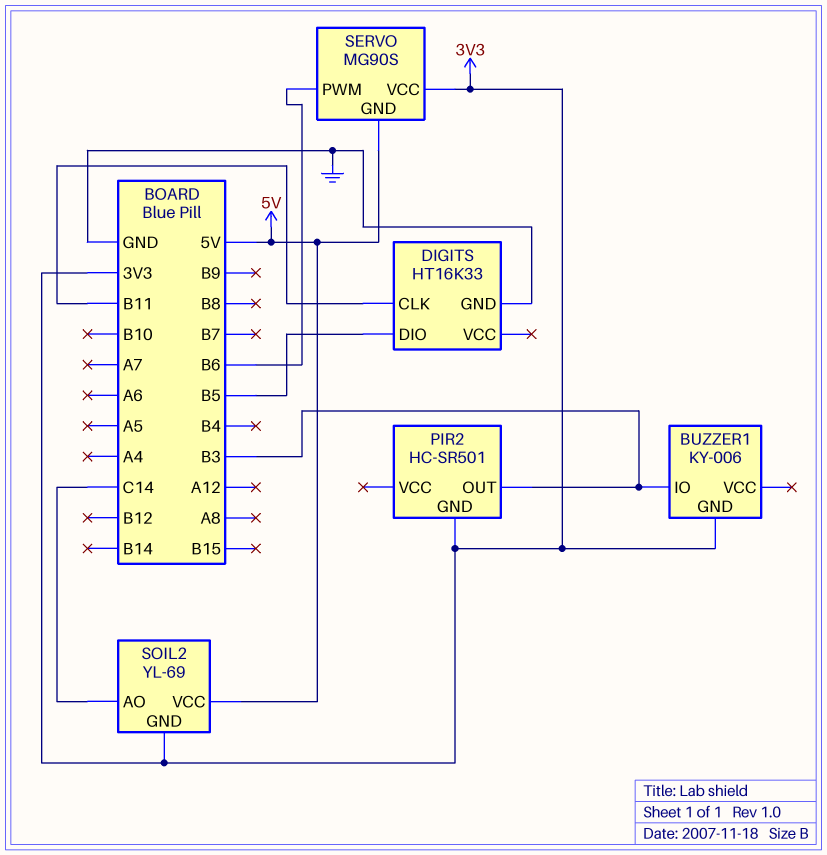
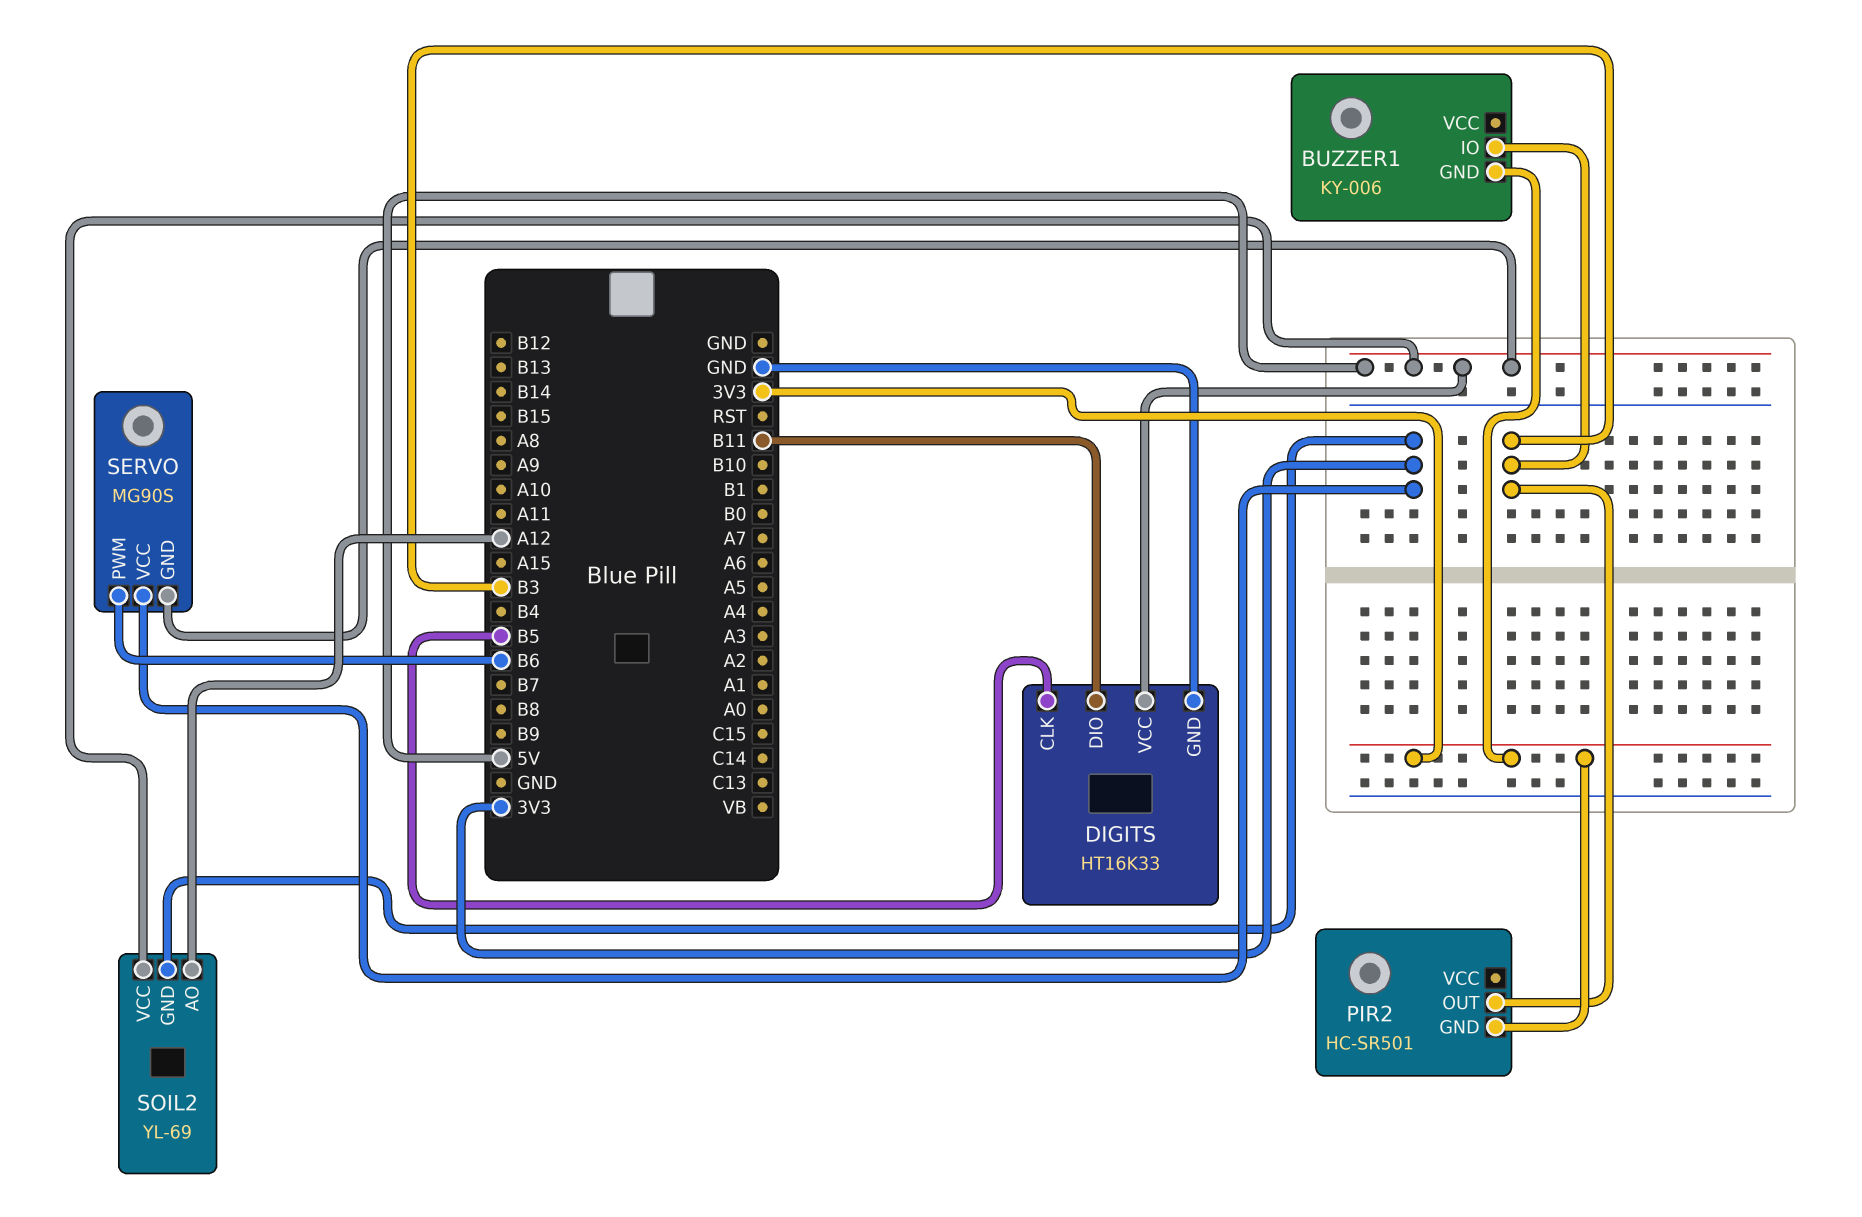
DIGITS pin CLK: B11 -> B5
DIGITS pin DIO: B5 -> B11
DIGITS pin VCC: none -> 5V
SOIL2 pin AO: C14 -> A12

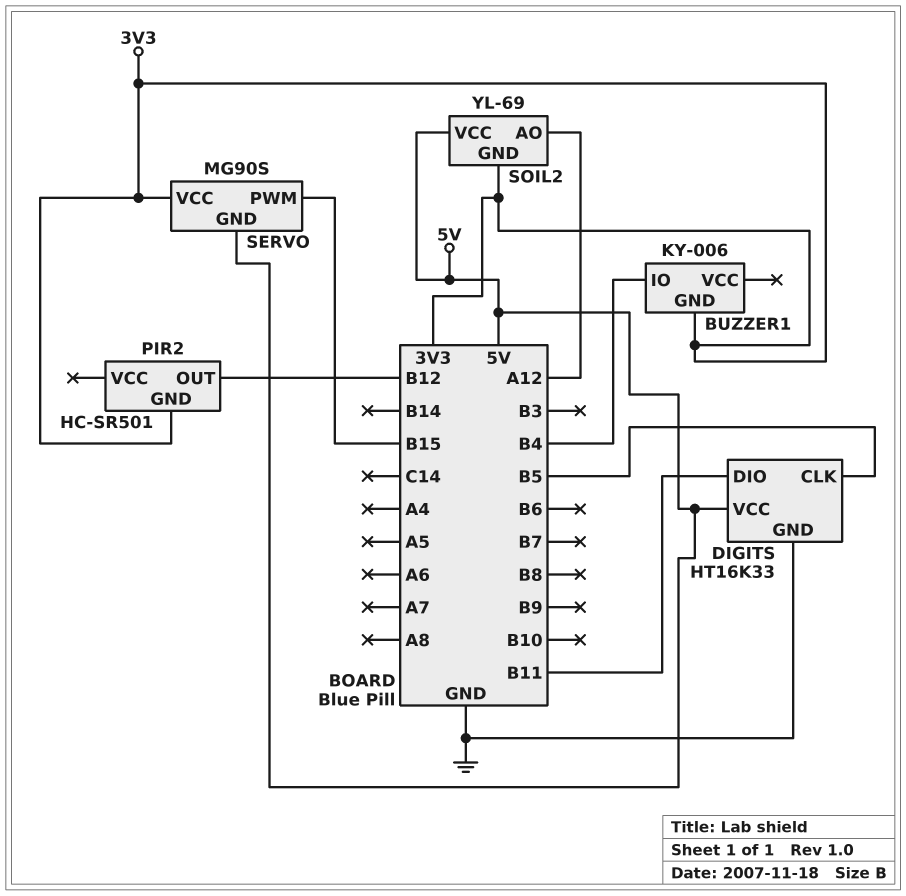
BUZZER1 pin IO: B3 -> B4
PIR2 pin OUT: B3 -> B12
SERVO pin PWM: B6 -> B15

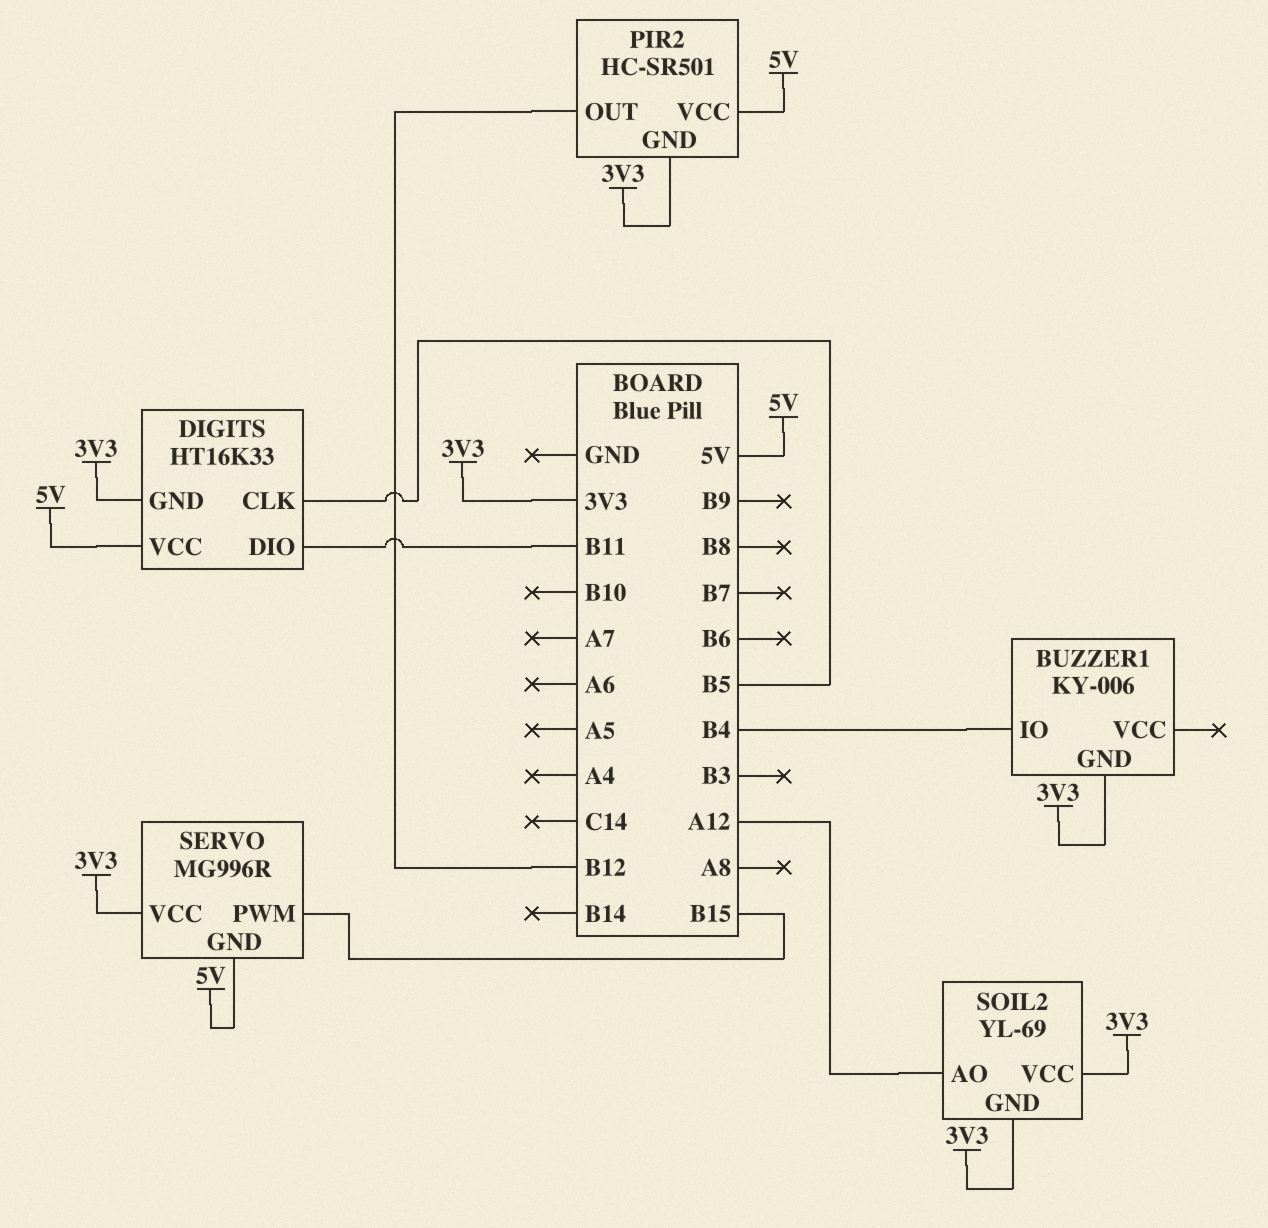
DIGITS pin GND: GND -> 3V3
PIR2 pin VCC: none -> 5V
SERVO: MG90S -> MG996R
SOIL2 pin VCC: 5V -> 3V3

